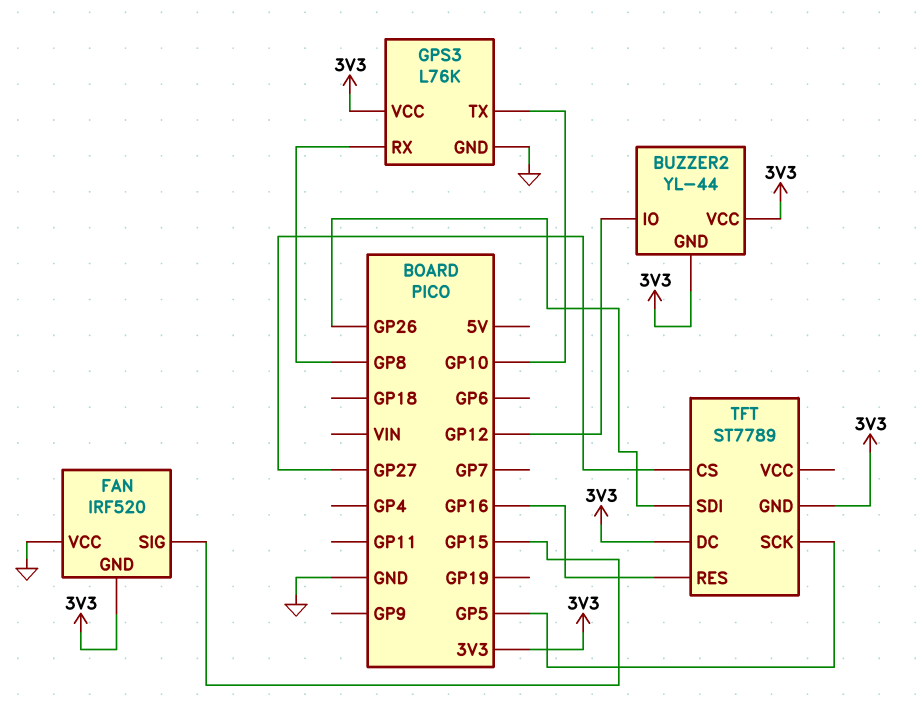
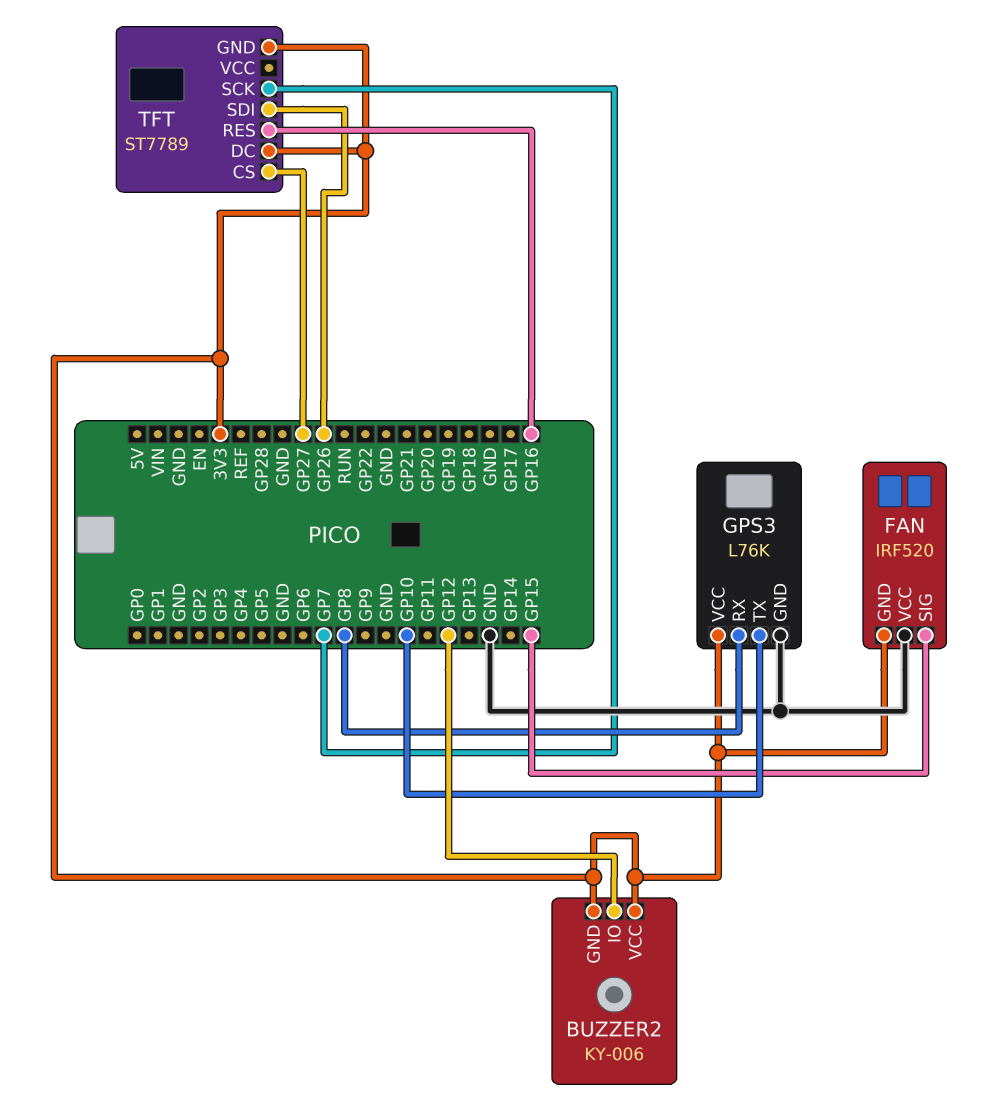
BUZZER2: YL-44 -> KY-006
TFT pin SCK: GP5 -> GP7

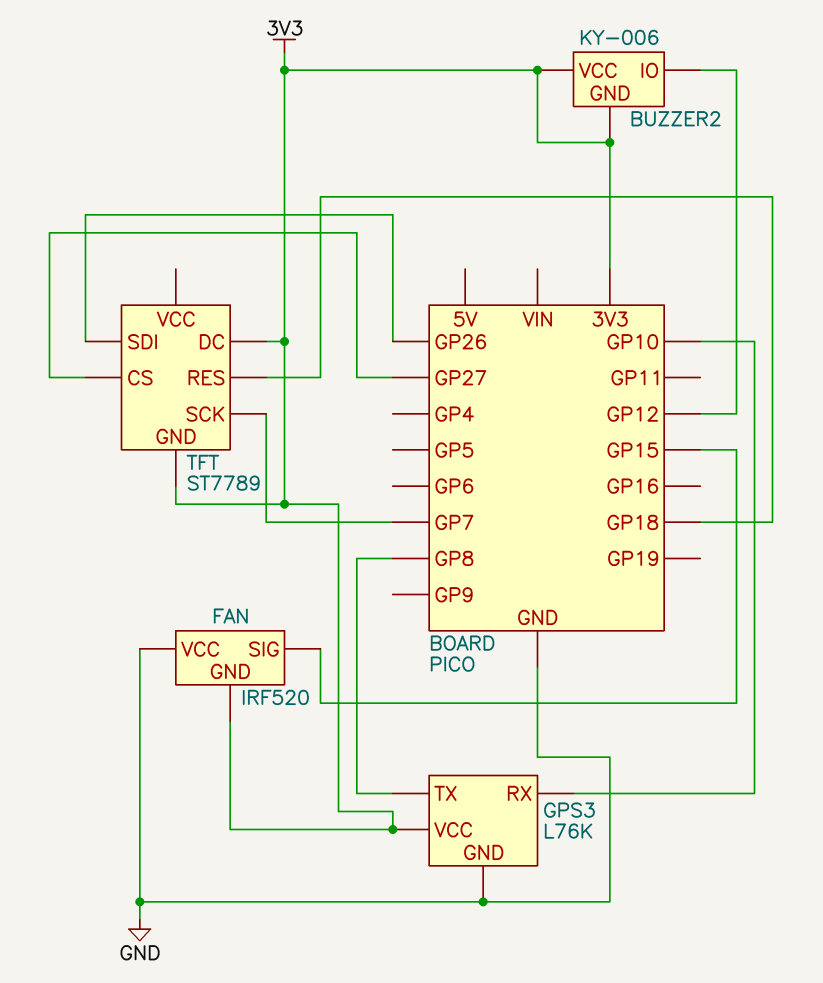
GPS3 pin RX: GP8 -> GP10
GPS3 pin TX: GP10 -> GP8
TFT pin RES: GP16 -> GP18

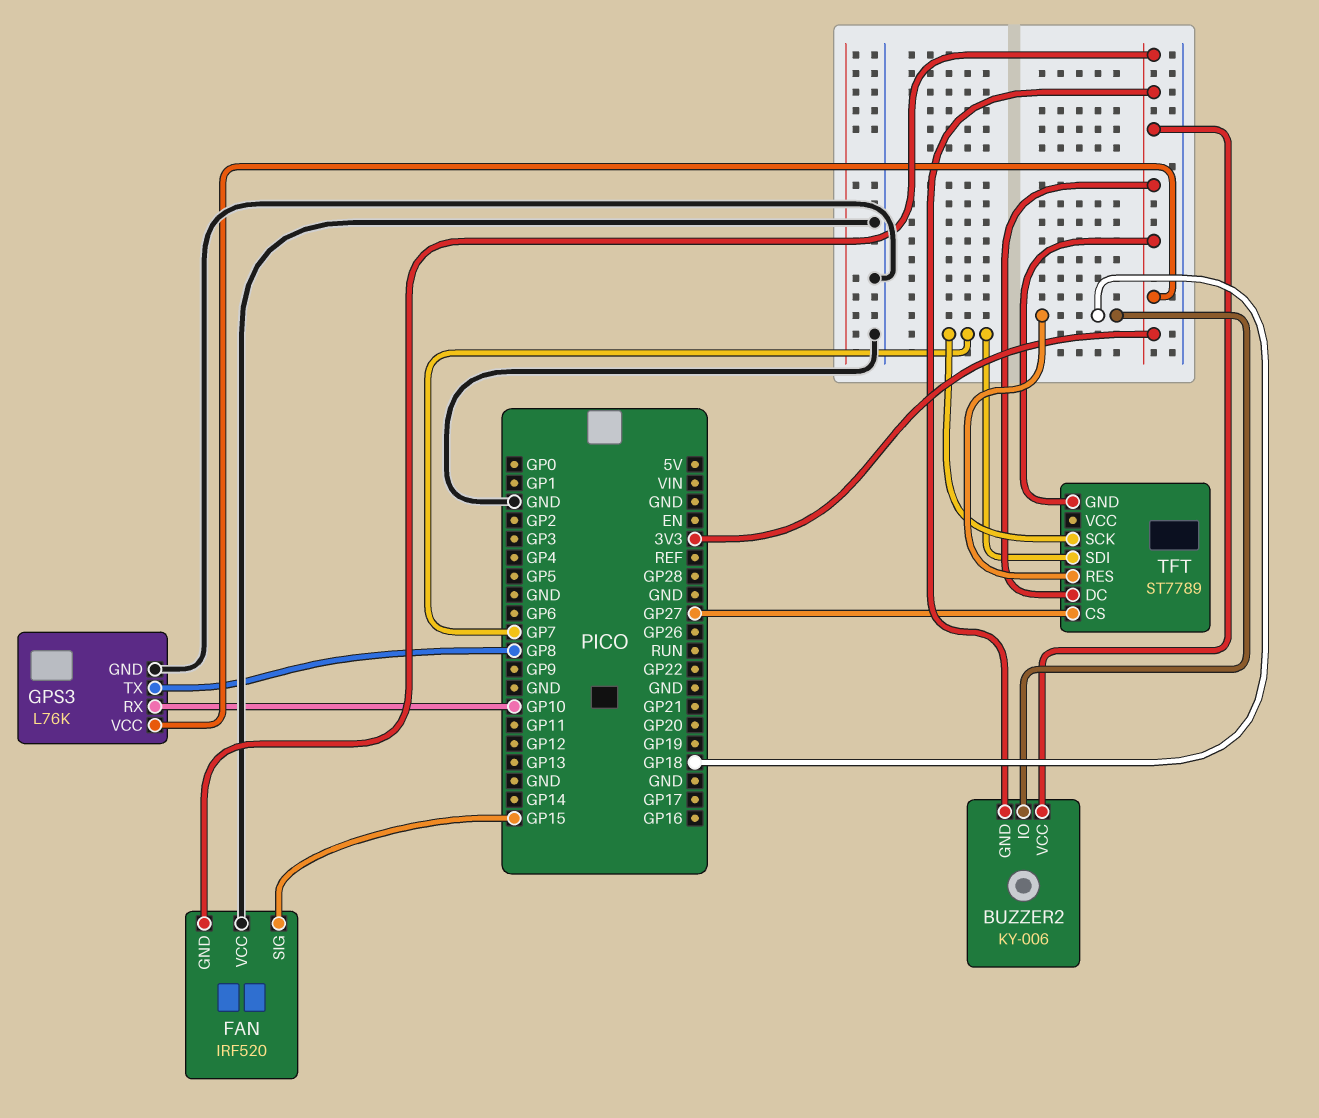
BUZZER2 pin IO: GP12 -> GP18
TFT pin SDI: GP26 -> GP7

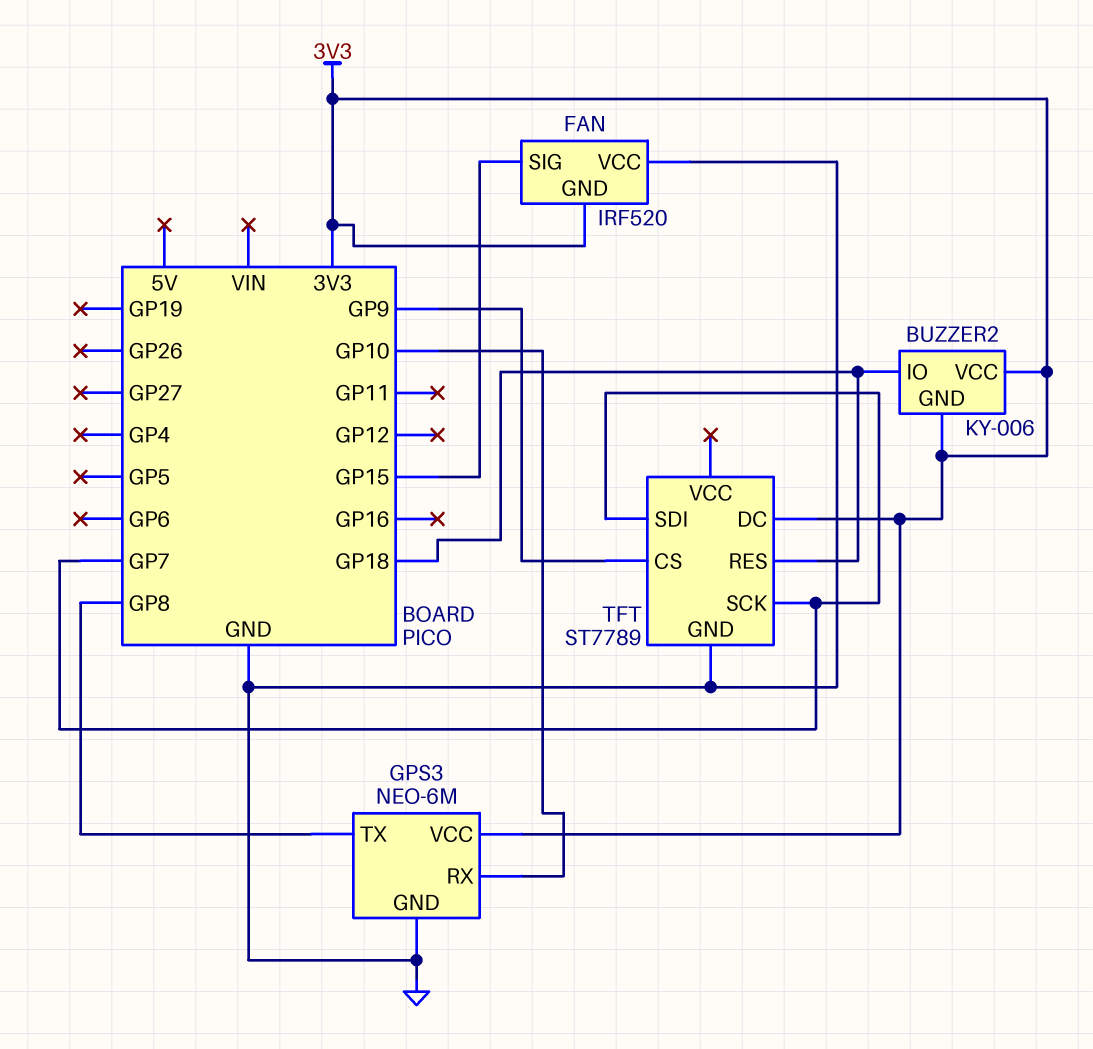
GPS3: L76K -> NEO-6M
TFT pin CS: GP27 -> GP9
TFT pin GND: 3V3 -> GND

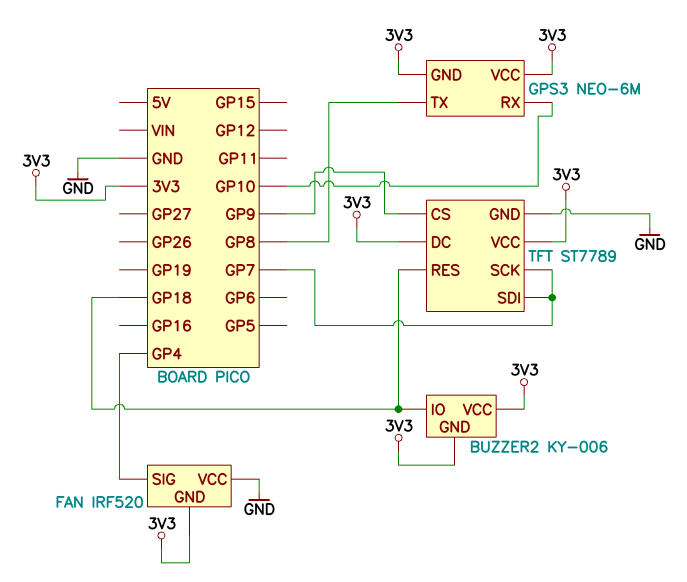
FAN pin SIG: GP15 -> GP4
GPS3 pin GND: GND -> 3V3
TFT pin VCC: none -> 3V3

